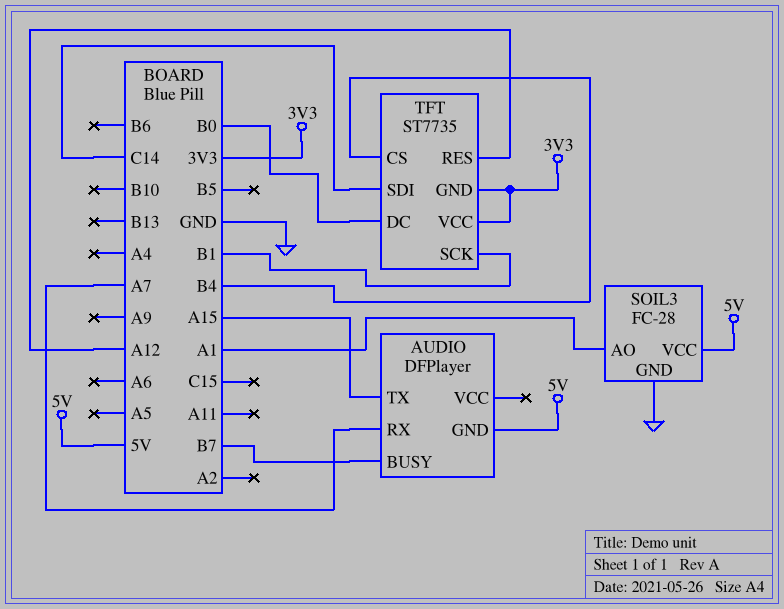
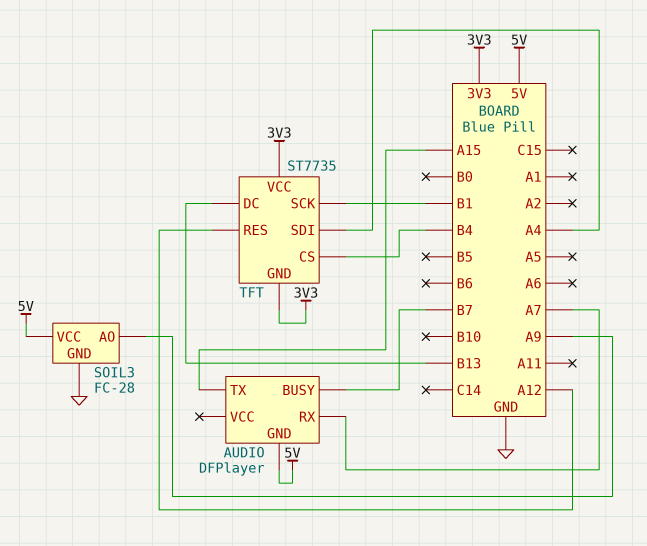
SOIL3 pin AO: A1 -> A9
TFT pin DC: B0 -> B13
TFT pin SDI: C14 -> A4

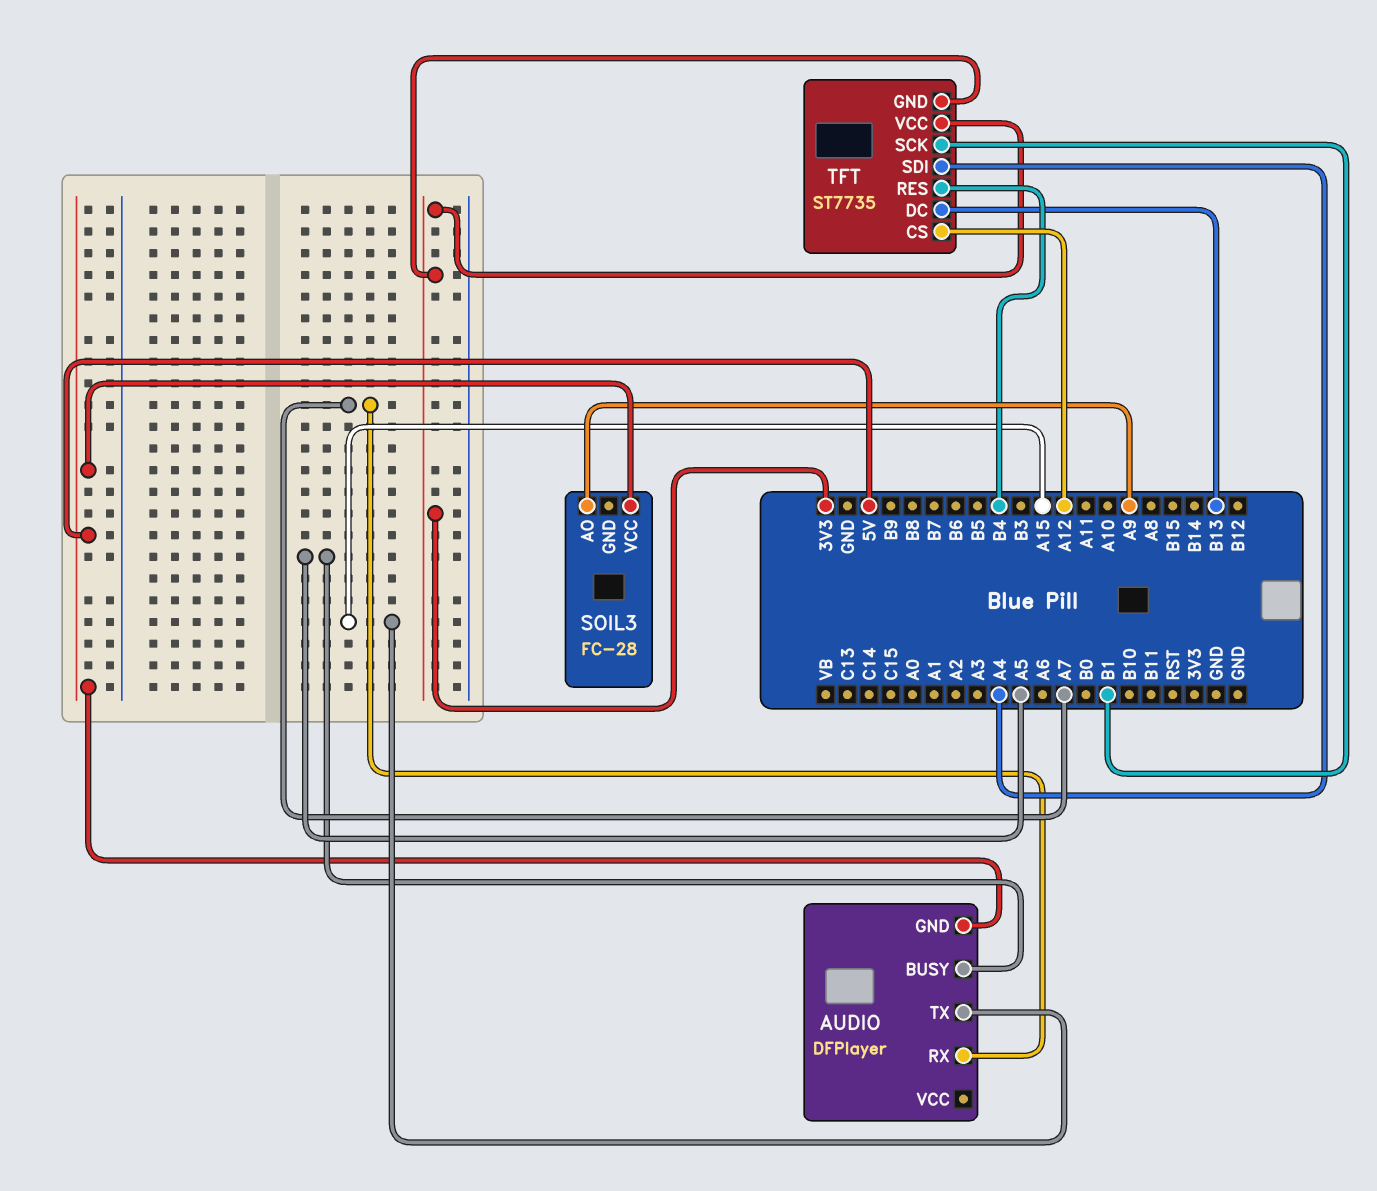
AUDIO pin BUSY: B7 -> A5
SOIL3 pin GND: GND -> none
TFT pin CS: B4 -> A12
TFT pin RES: A12 -> B4

